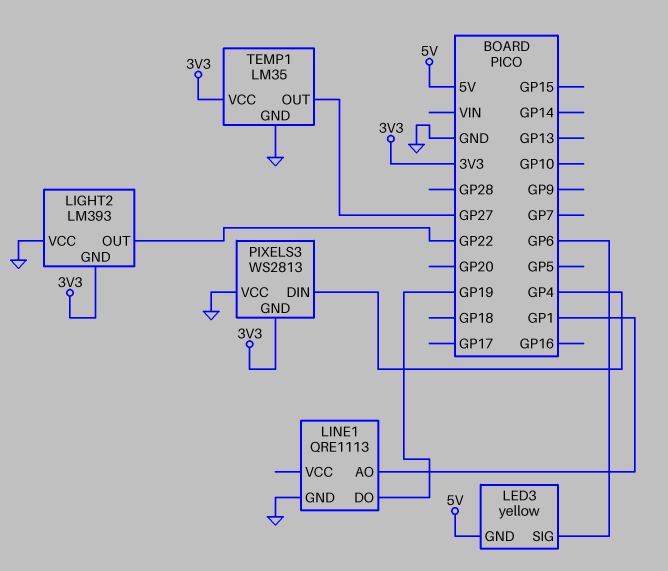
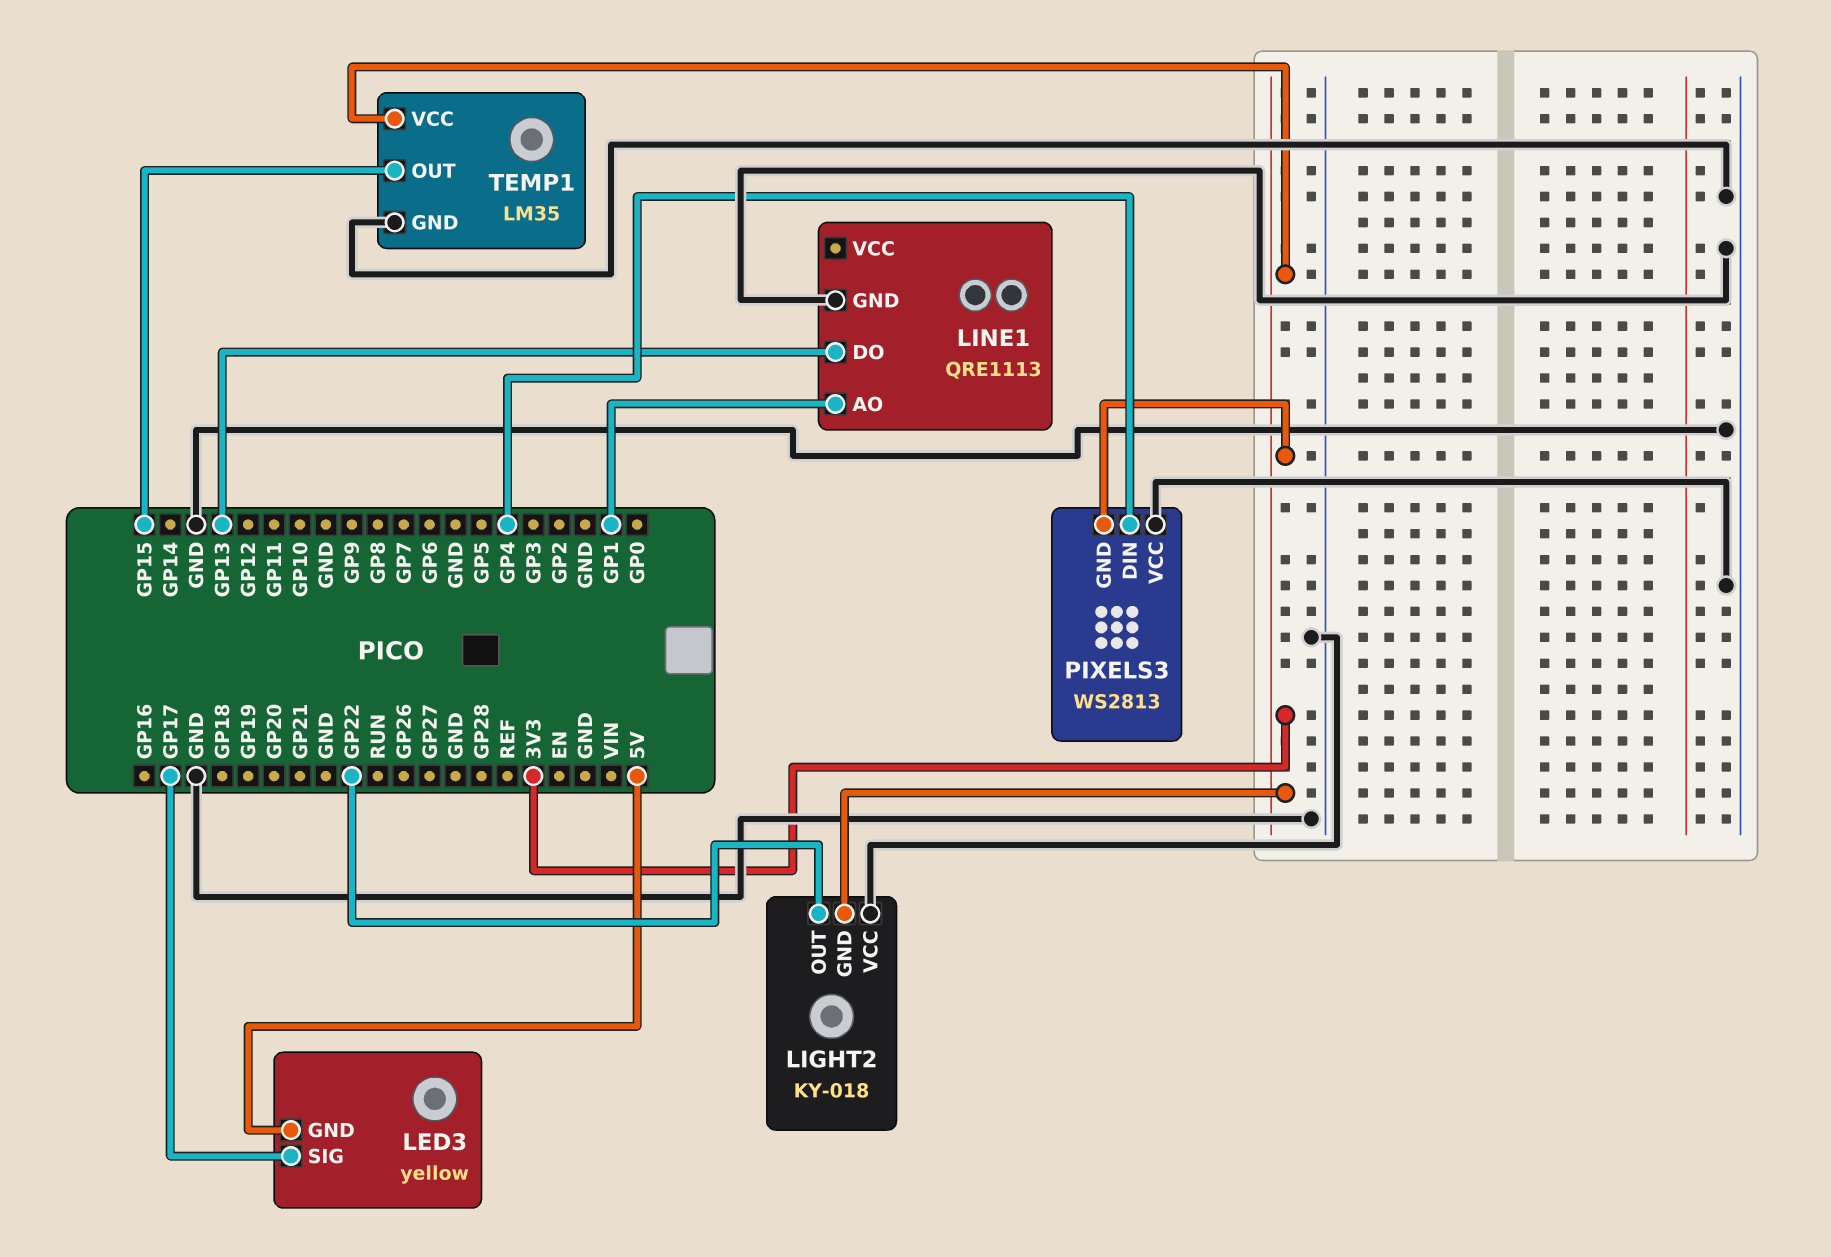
LED3 pin SIG: GP6 -> GP17
LIGHT2: LM393 -> KY-018
LINE1 pin DO: GP19 -> GP13
TEMP1 pin OUT: GP27 -> GP15

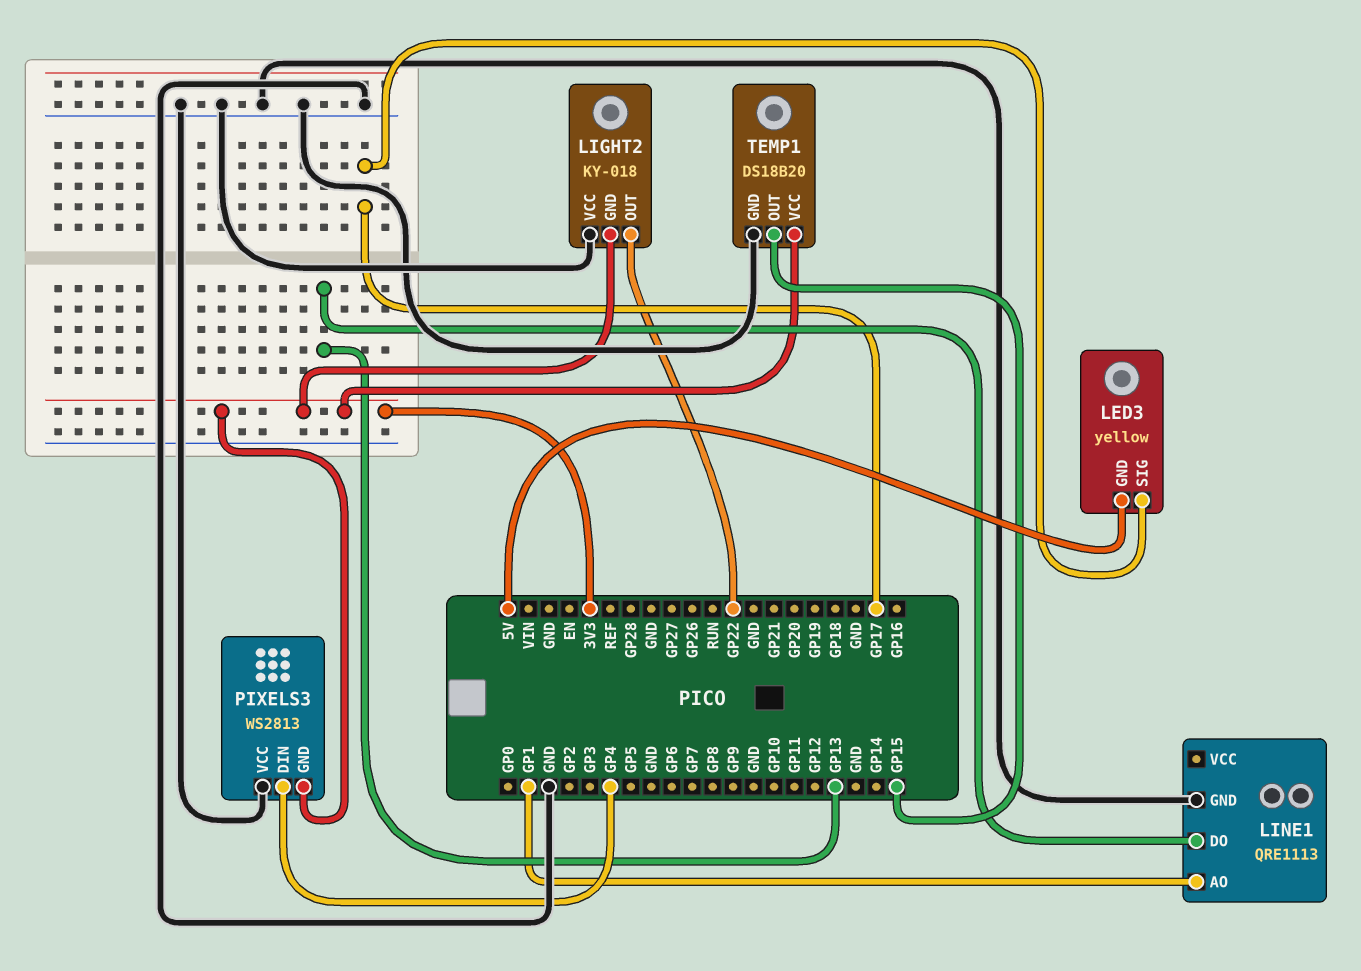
TEMP1: LM35 -> DS18B20

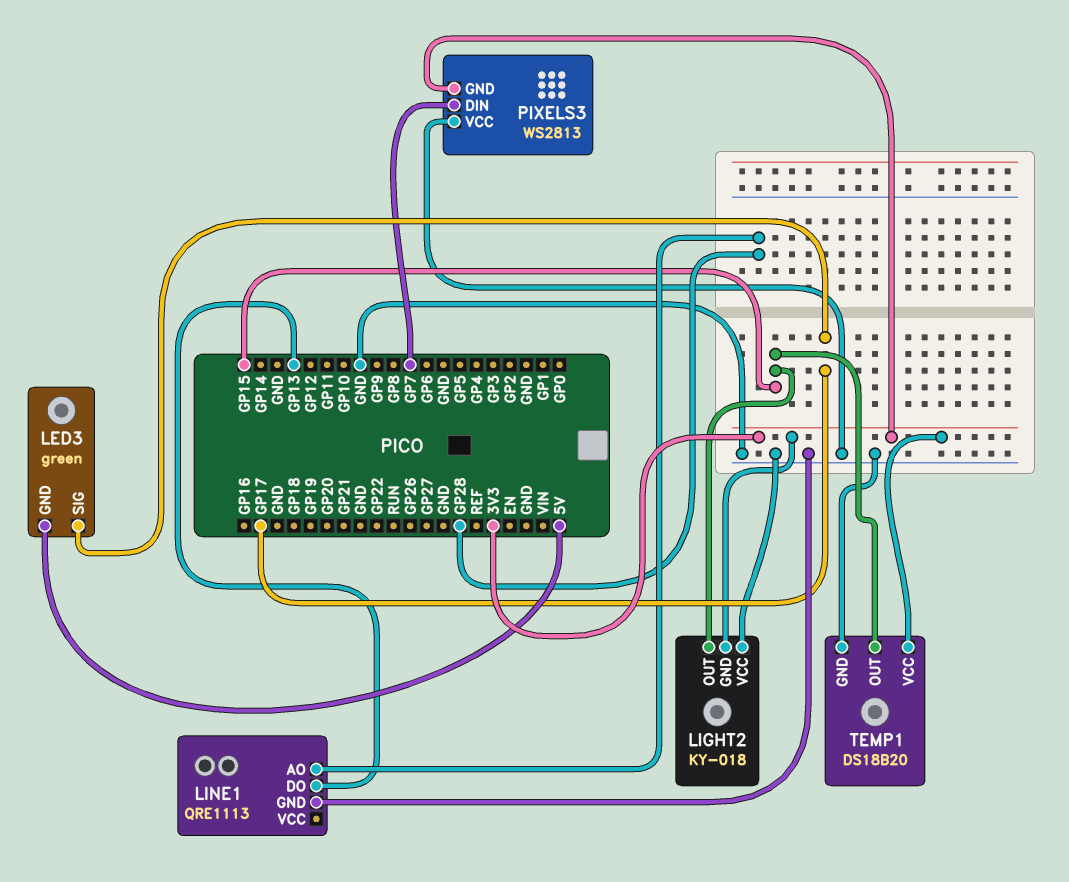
LED3: yellow -> green
LIGHT2 pin OUT: GP22 -> GP15
LINE1 pin AO: GP1 -> GP28
PIXELS3 pin DIN: GP4 -> GP7

